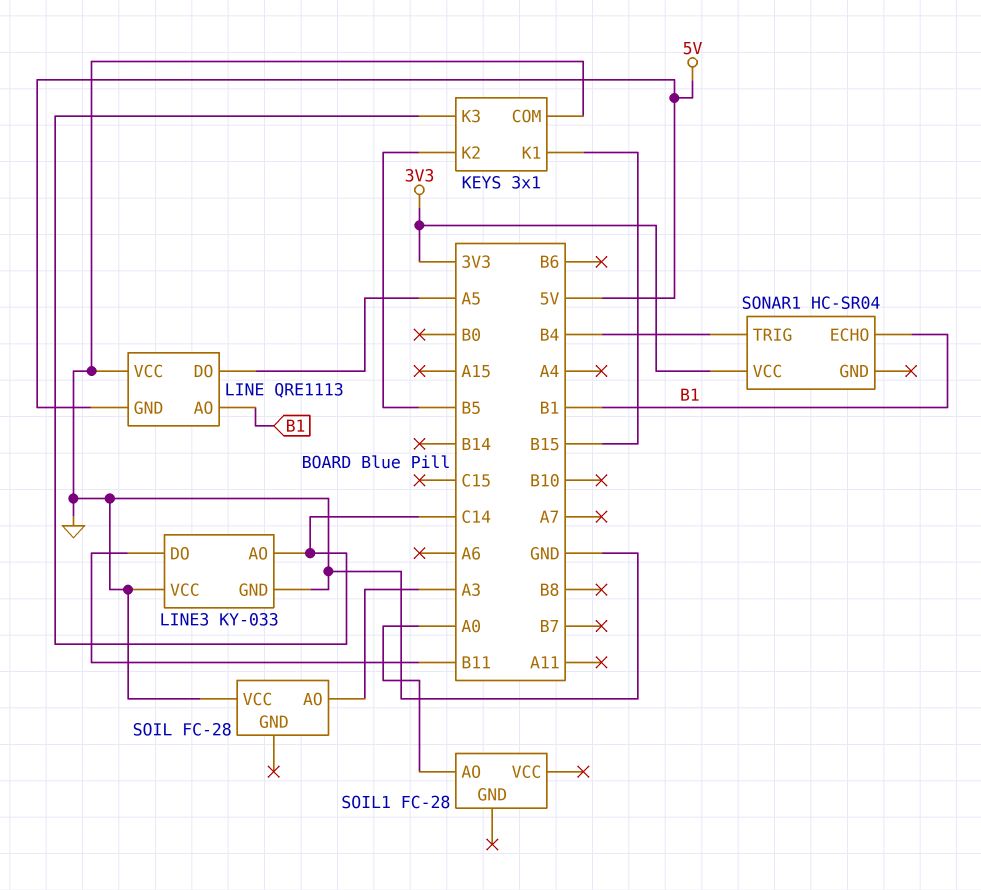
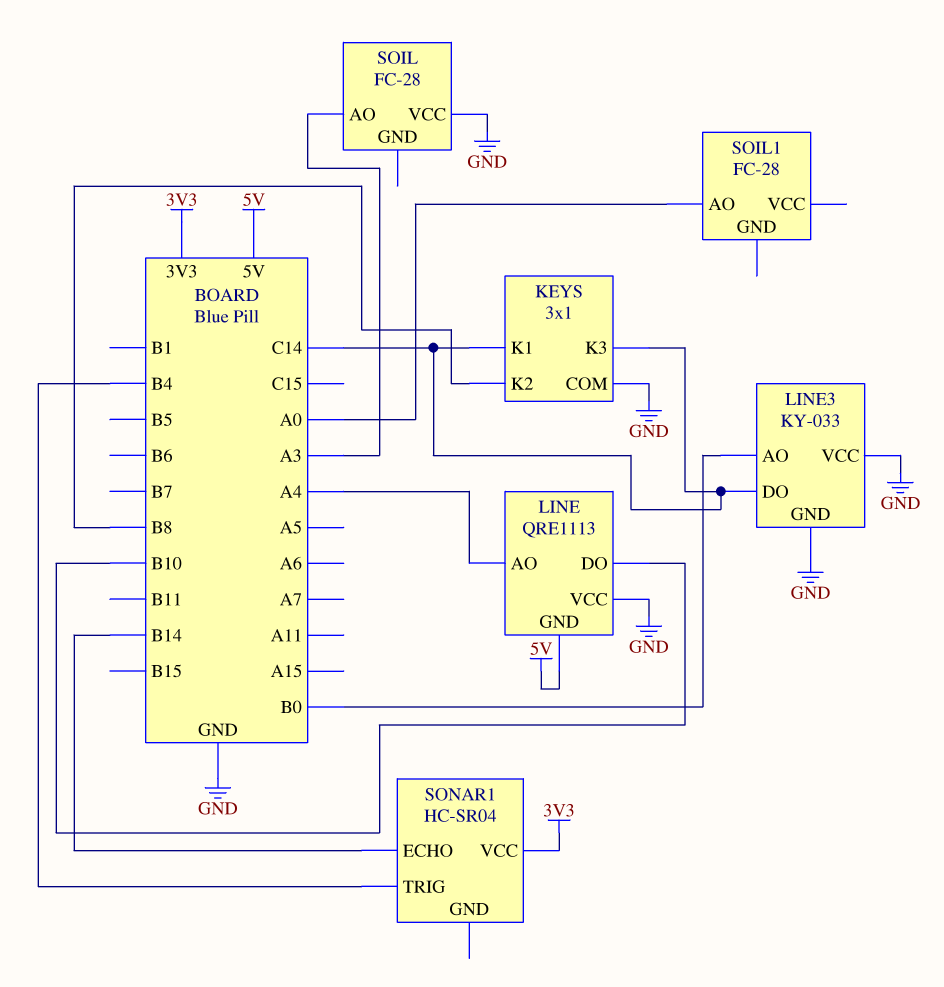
KEYS pin K1: B15 -> C14
KEYS pin K2: B5 -> B8
LINE pin AO: B1 -> A4
LINE pin DO: A5 -> B10
LINE3 pin AO: C14 -> B0
LINE3 pin DO: B11 -> C14
SONAR1 pin ECHO: B1 -> B14

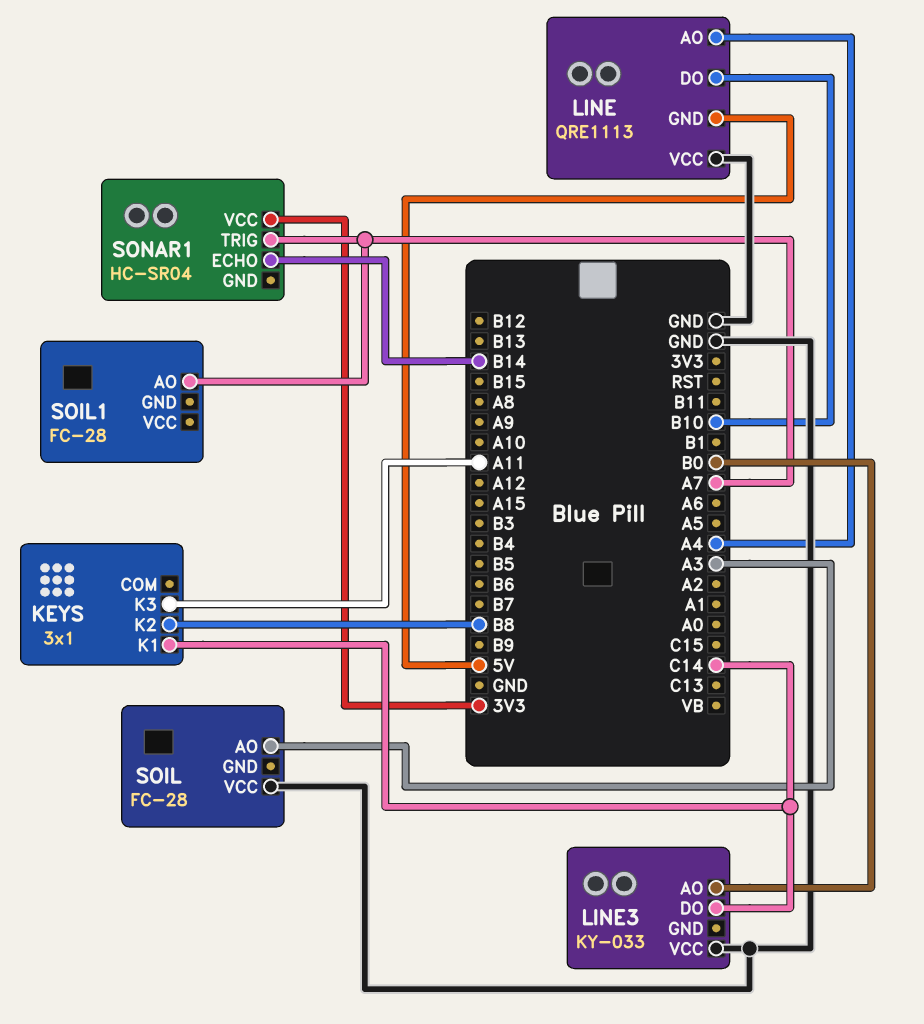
KEYS pin COM: GND -> none
KEYS pin K3: C14 -> A11
LINE3 pin GND: GND -> none
SOIL1 pin AO: A0 -> A7
SONAR1 pin TRIG: B4 -> A7

